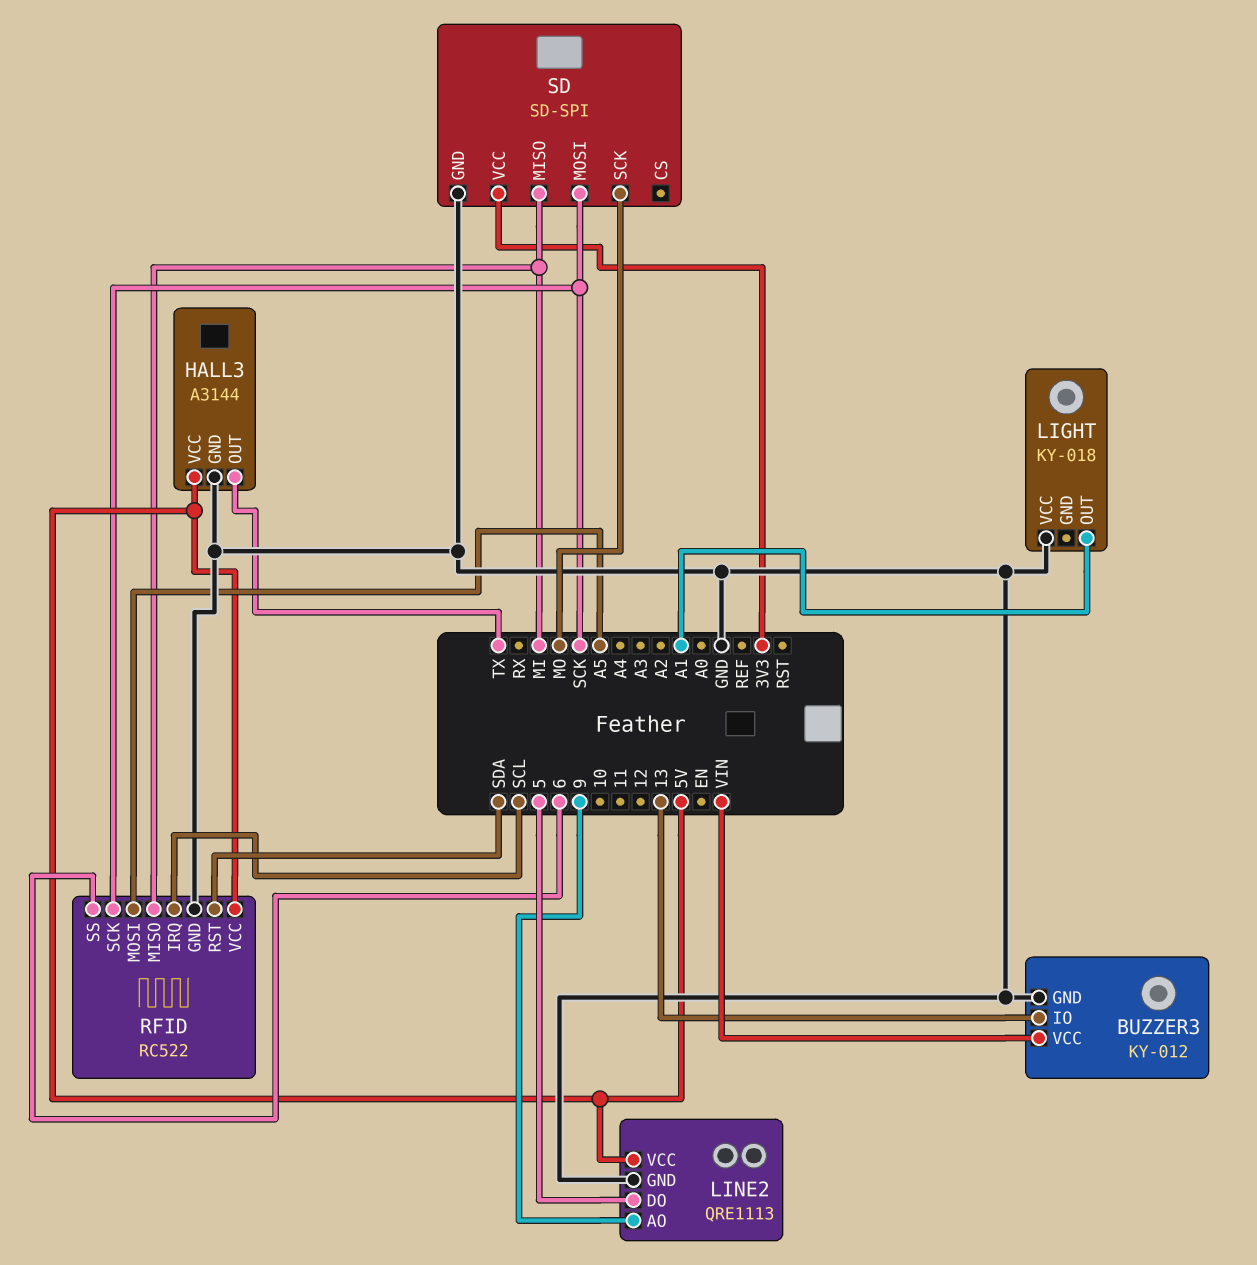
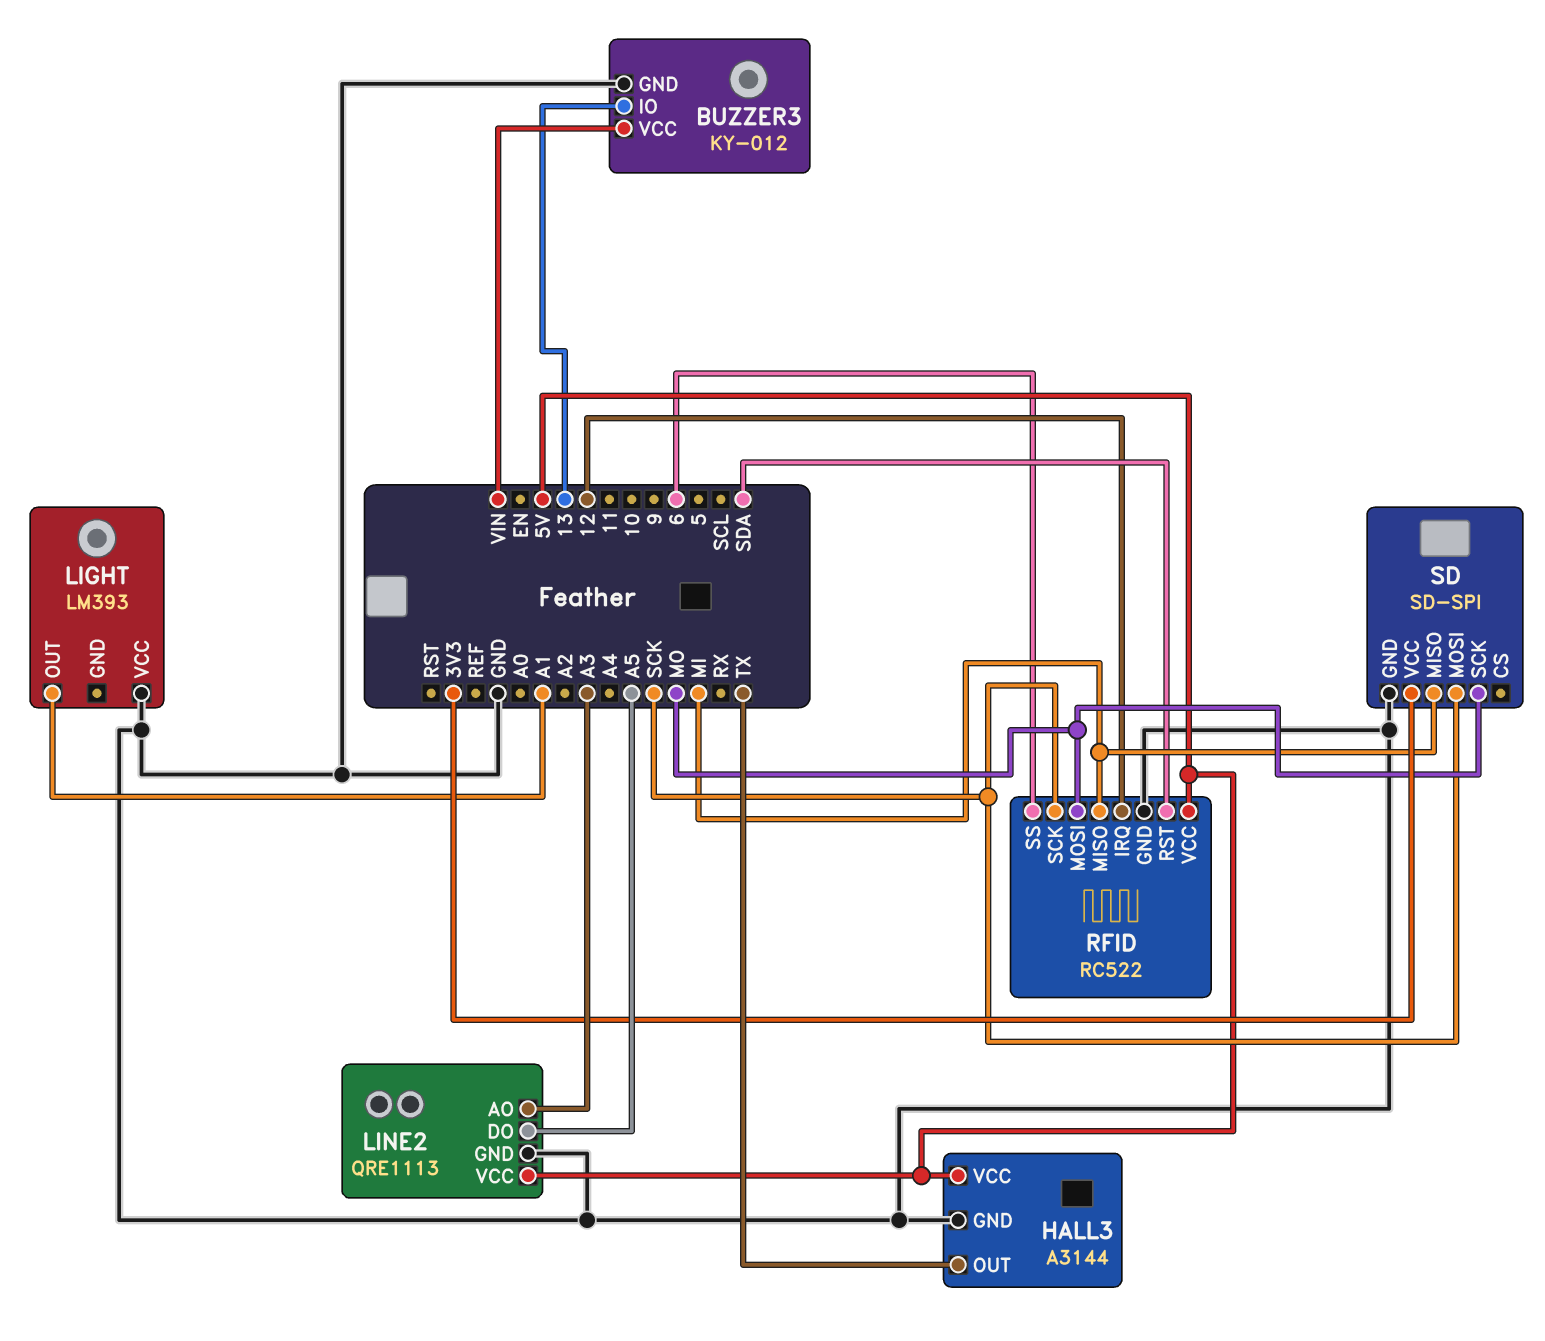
LIGHT: KY-018 -> LM393
LINE2 pin AO: 9 -> A3
LINE2 pin DO: 5 -> A5
RFID pin IRQ: SCL -> 12
RFID pin MOSI: A5 -> MO

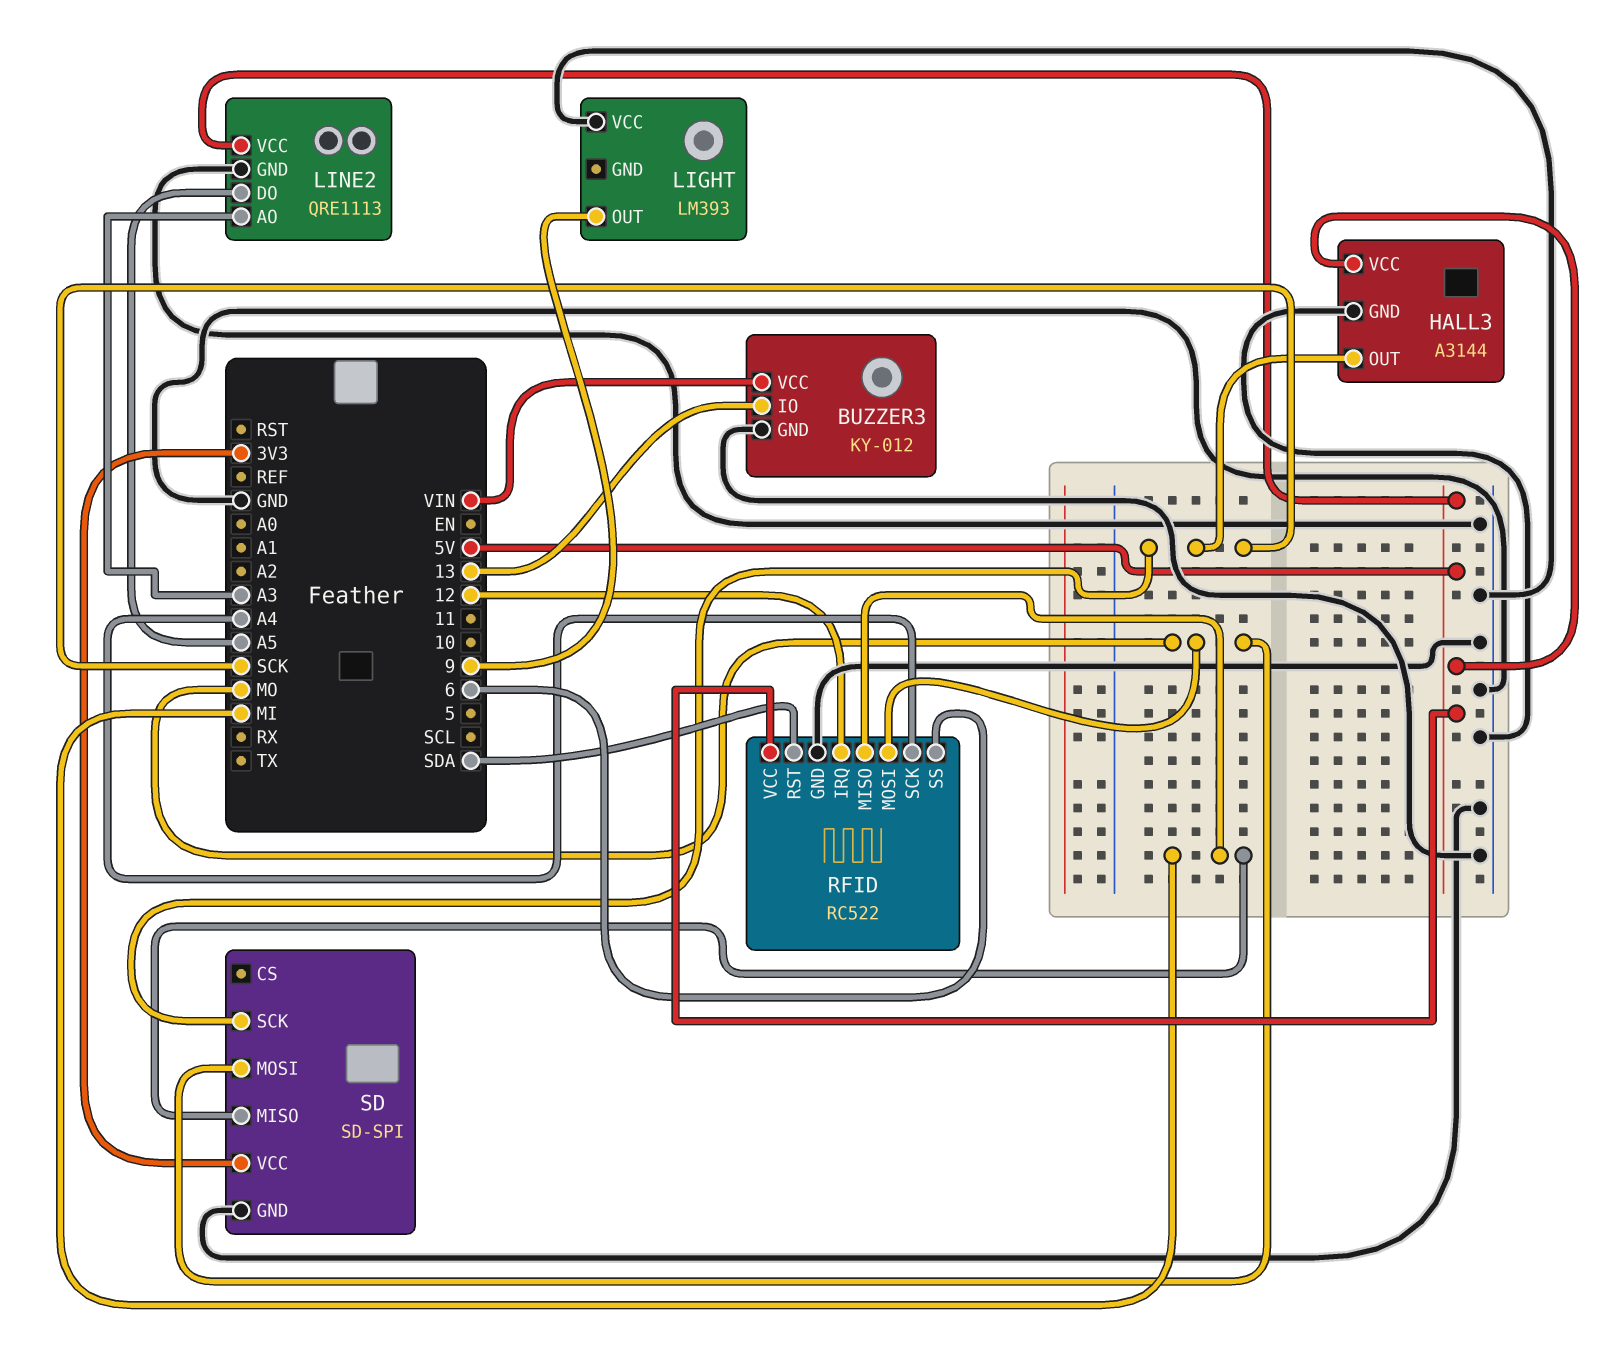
HALL3 pin OUT: TX -> SCK
LIGHT pin OUT: A1 -> 9
RFID pin SCK: SCK -> A4
SD pin MOSI: SCK -> MO
SD pin SCK: MO -> SCK

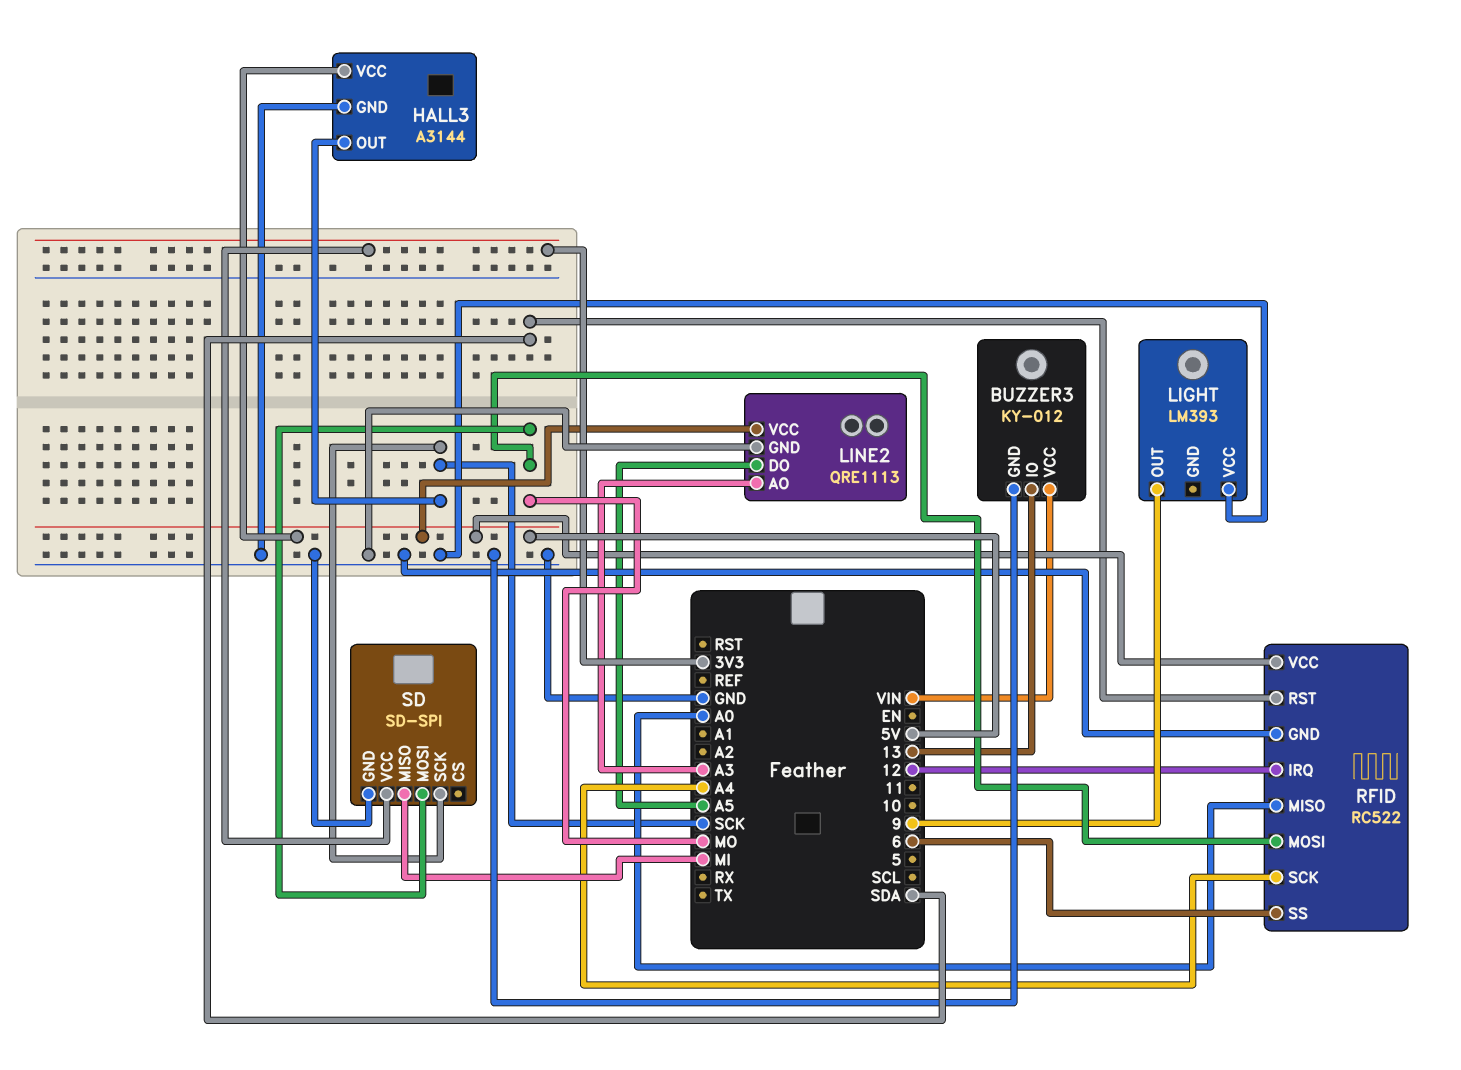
RFID pin MISO: MI -> A0

